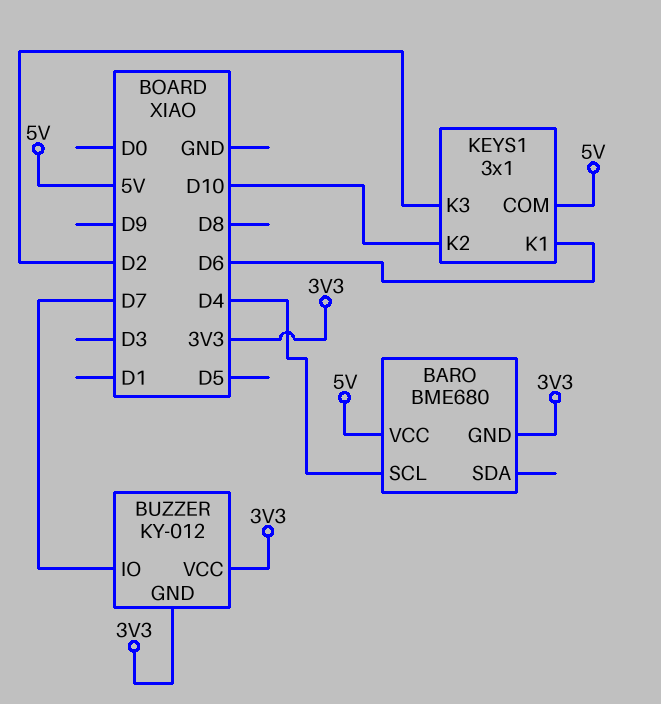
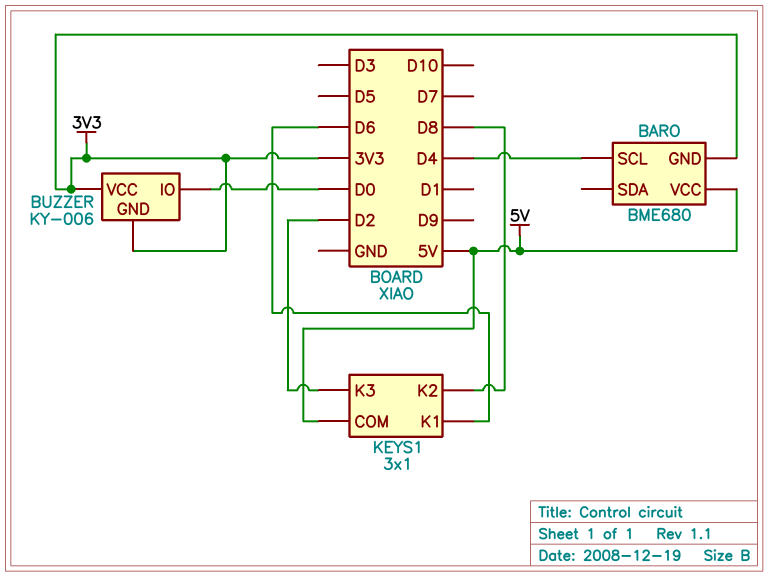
BUZZER: KY-012 -> KY-006
BUZZER pin IO: D7 -> D0
KEYS1 pin K2: D10 -> D8

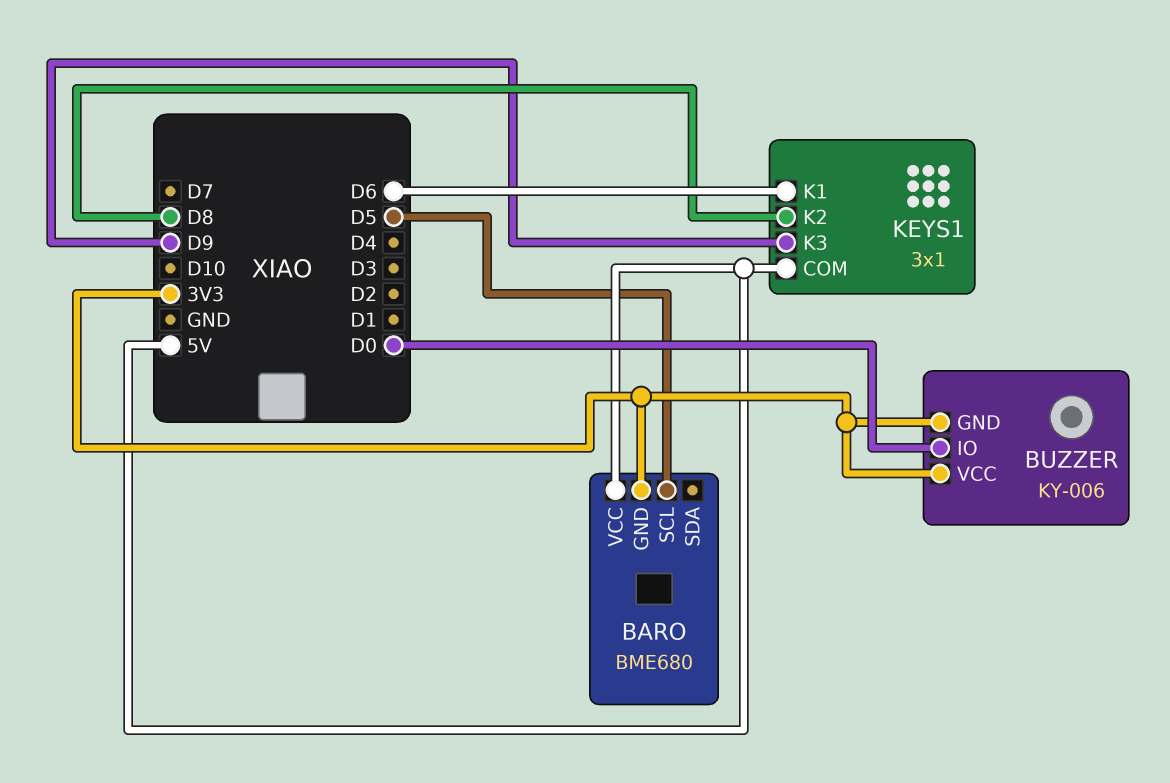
BARO pin SCL: D4 -> D5
KEYS1 pin K3: D2 -> D9

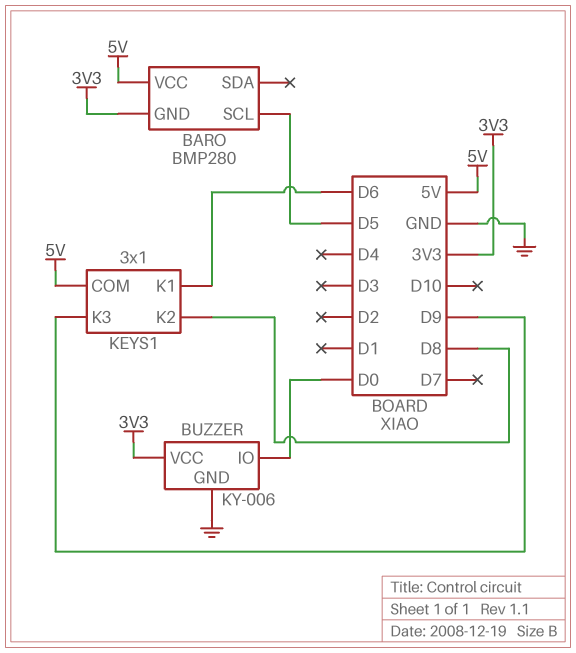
BARO: BME680 -> BMP280
BUZZER pin GND: 3V3 -> GND

